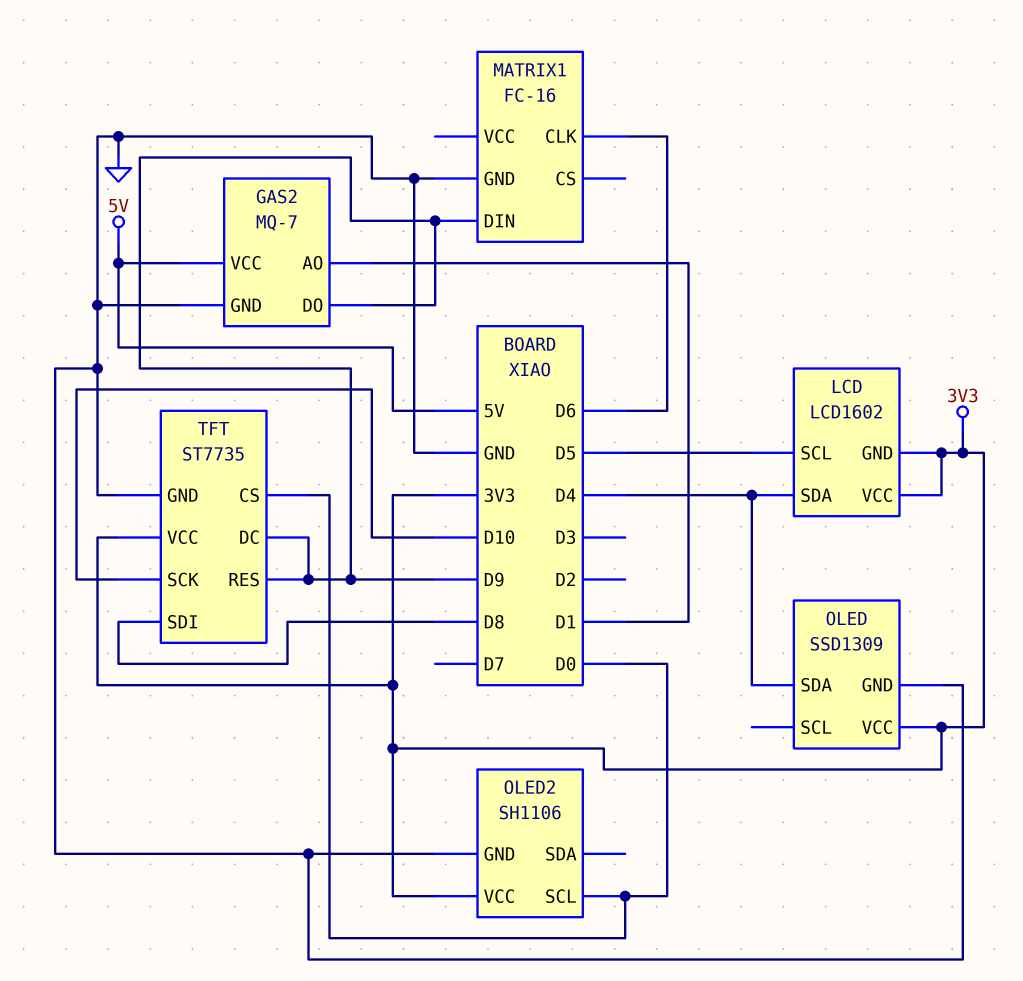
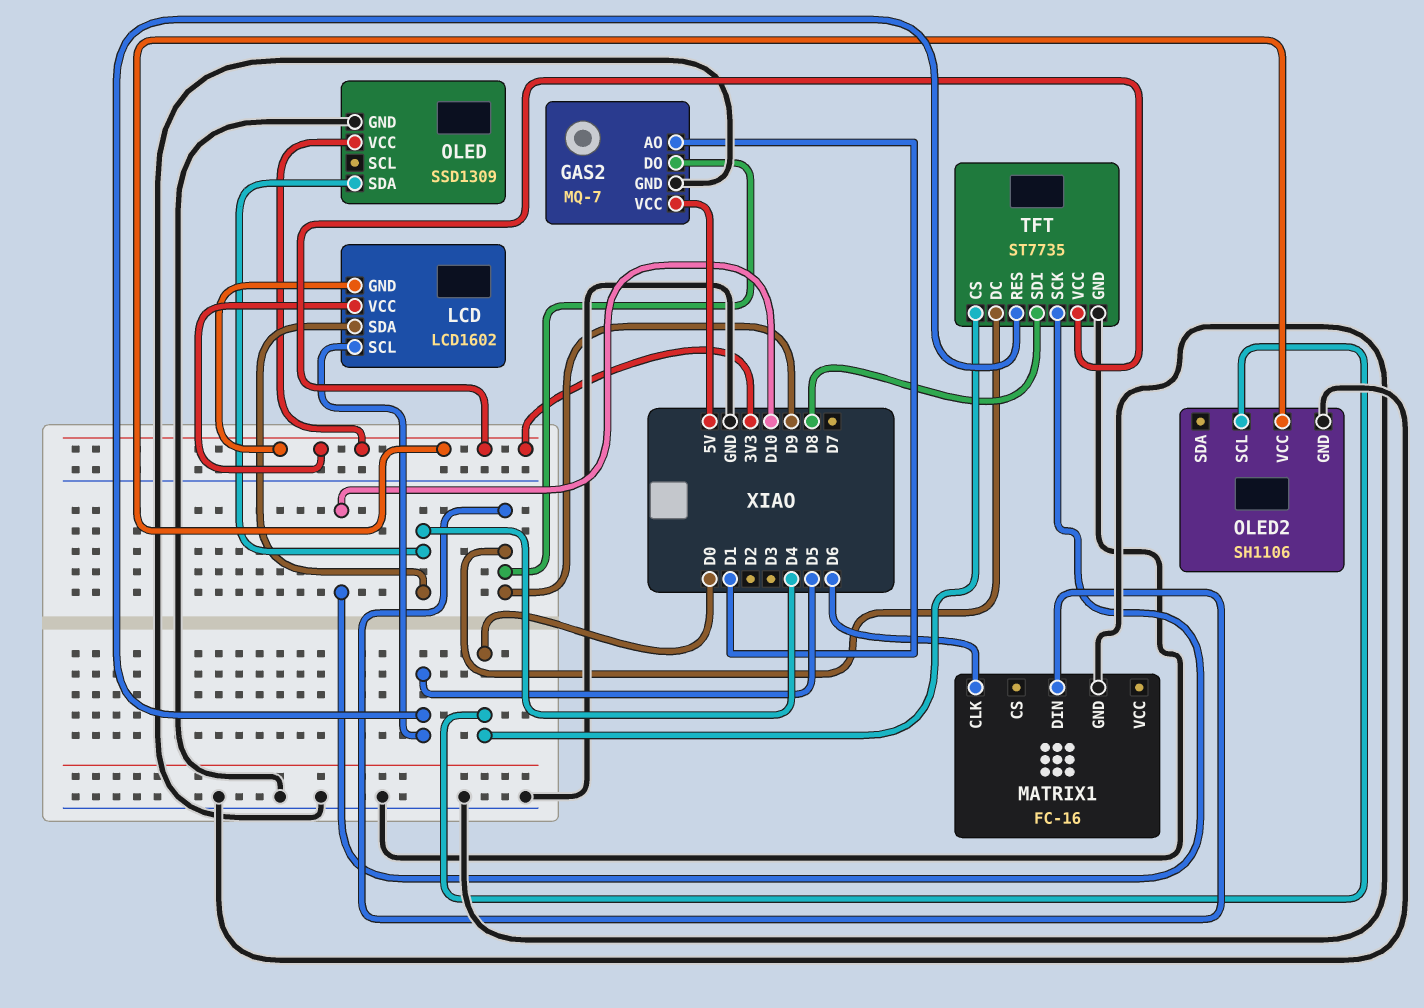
TFT pin RES: D9 -> D5

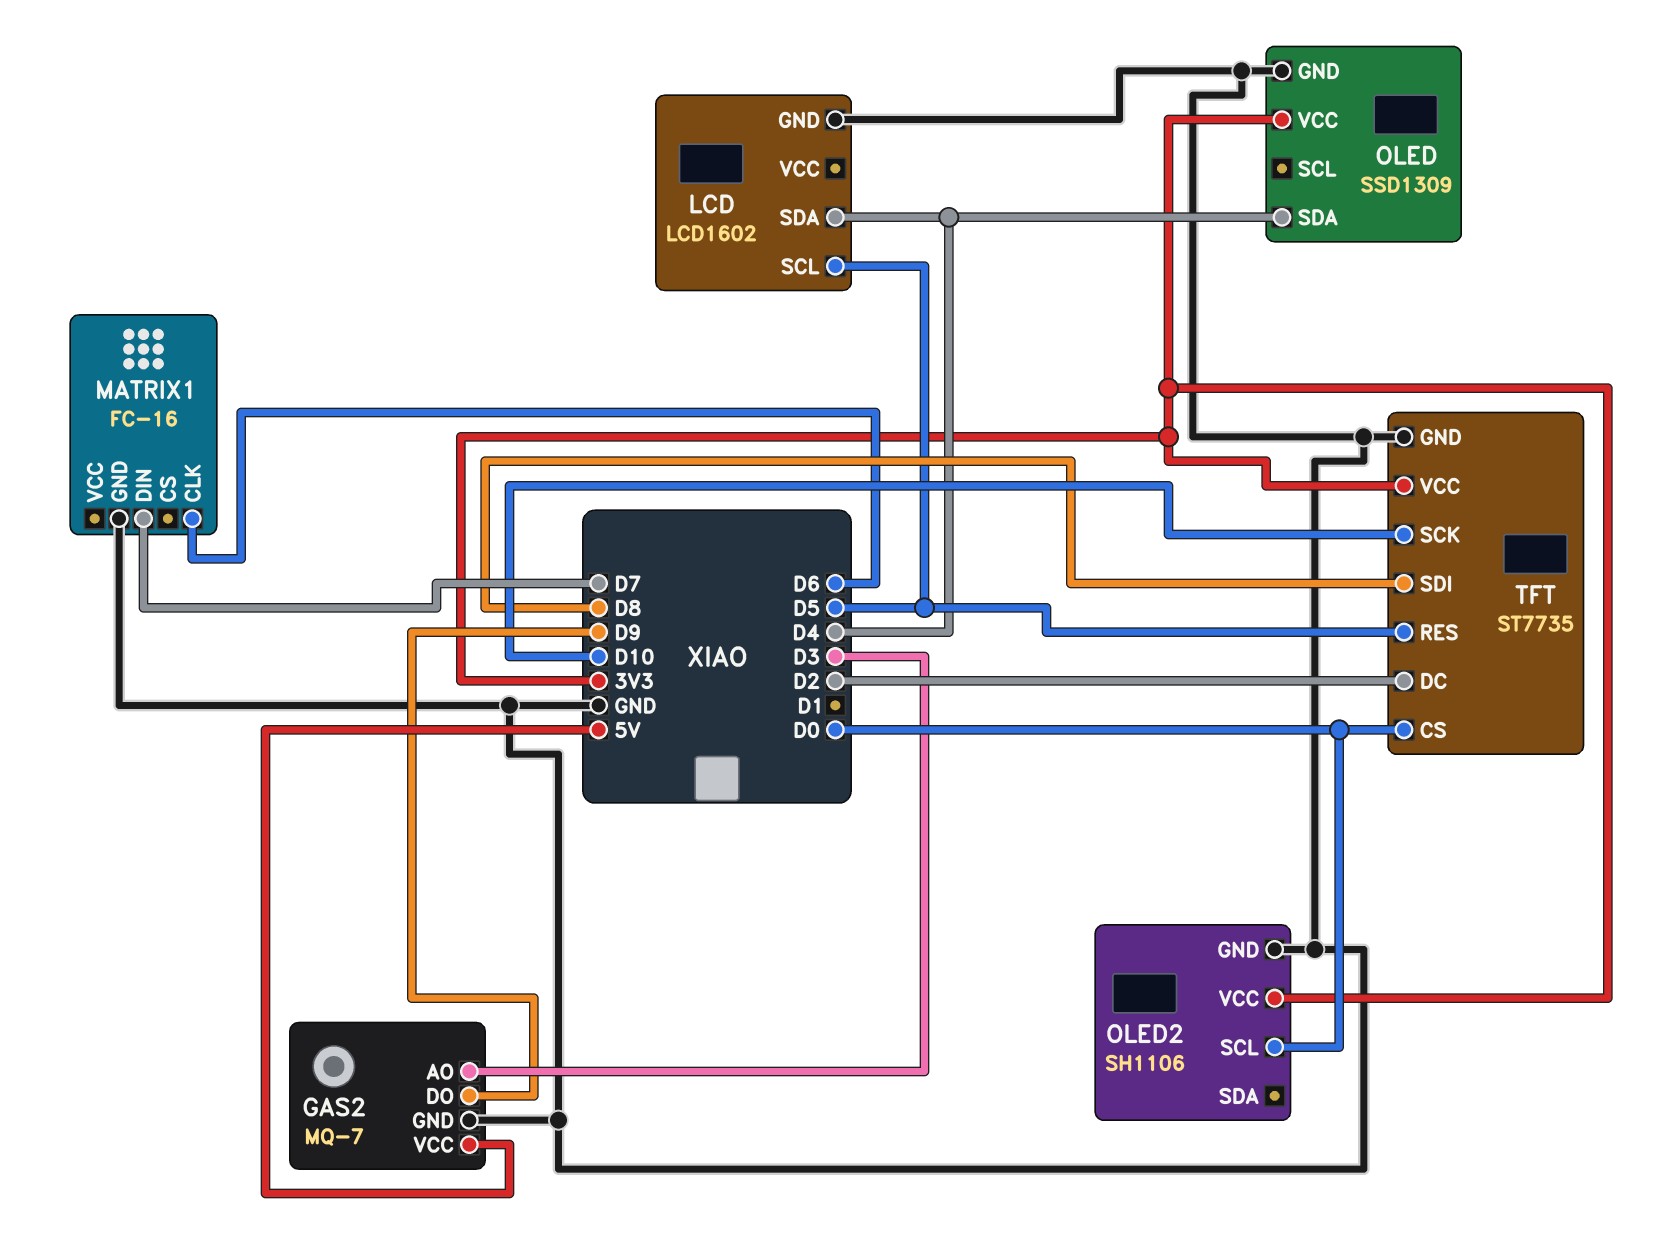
GAS2 pin AO: D1 -> D3
LCD pin GND: 3V3 -> GND
LCD pin VCC: 3V3 -> none
MATRIX1 pin DIN: D9 -> D7
TFT pin DC: D9 -> D2

